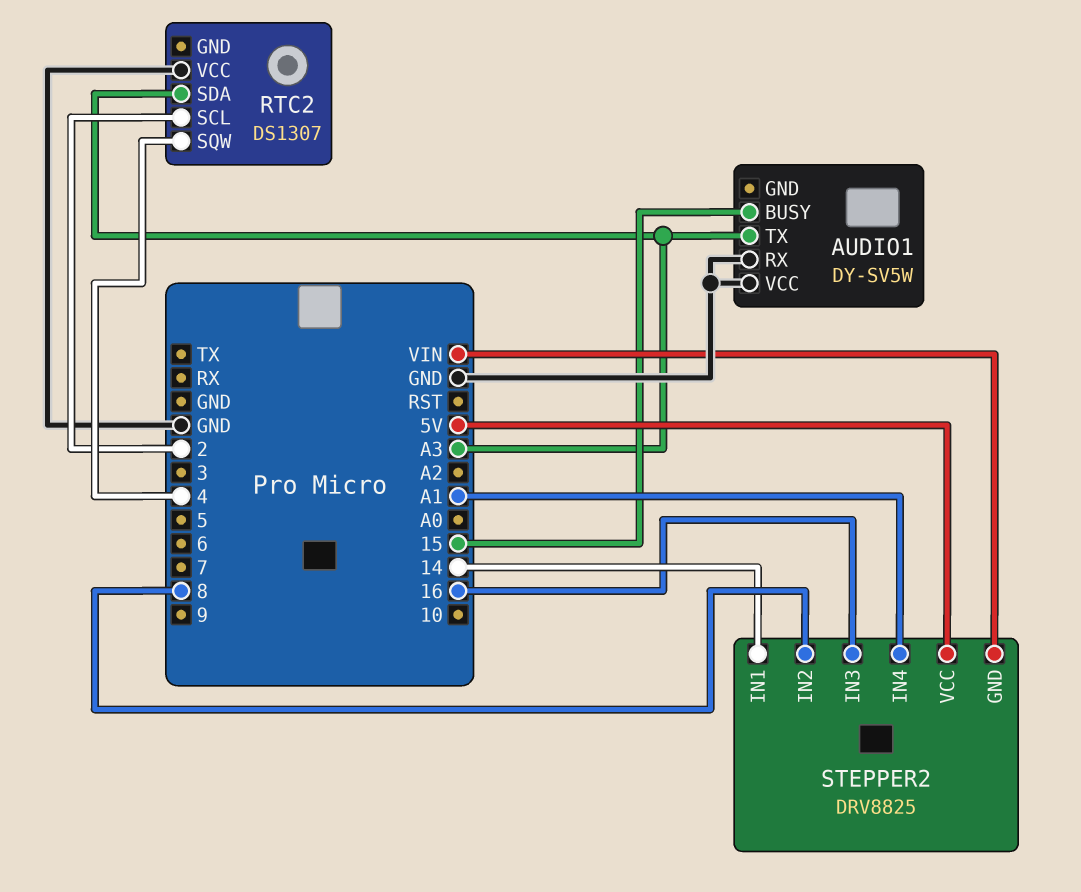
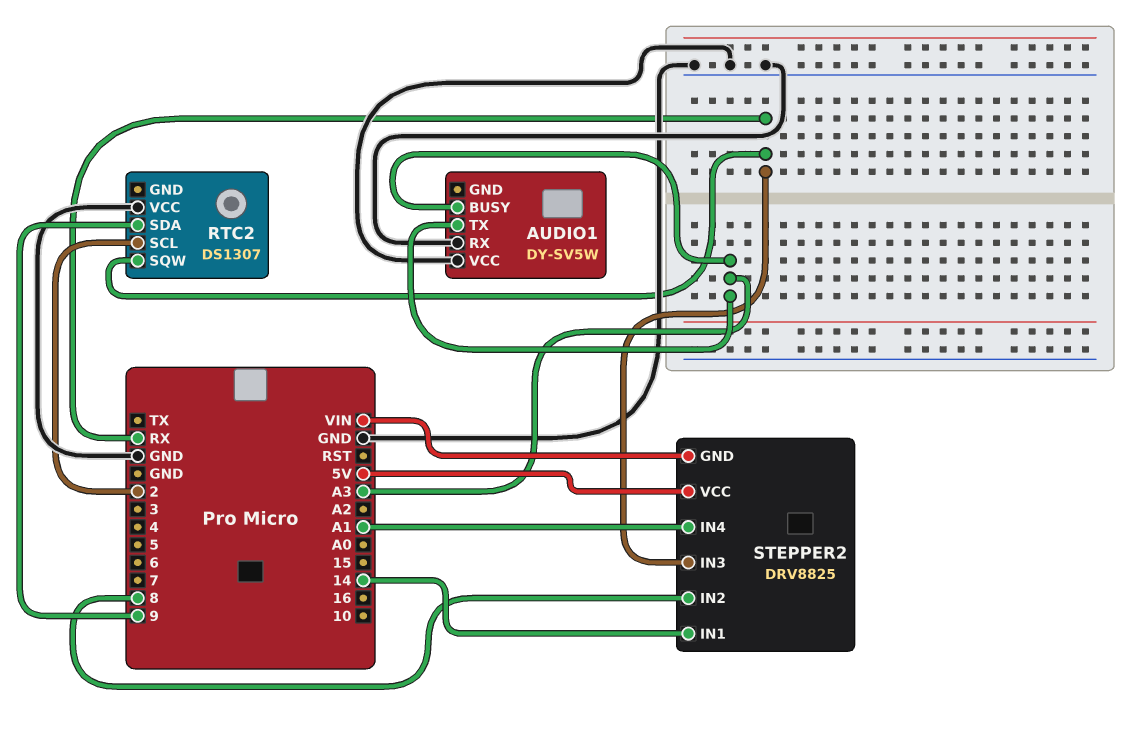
AUDIO1 pin BUSY: 15 -> A3
RTC2 pin SDA: A3 -> 9
RTC2 pin SQW: 4 -> RX
STEPPER2 pin IN3: 16 -> RX

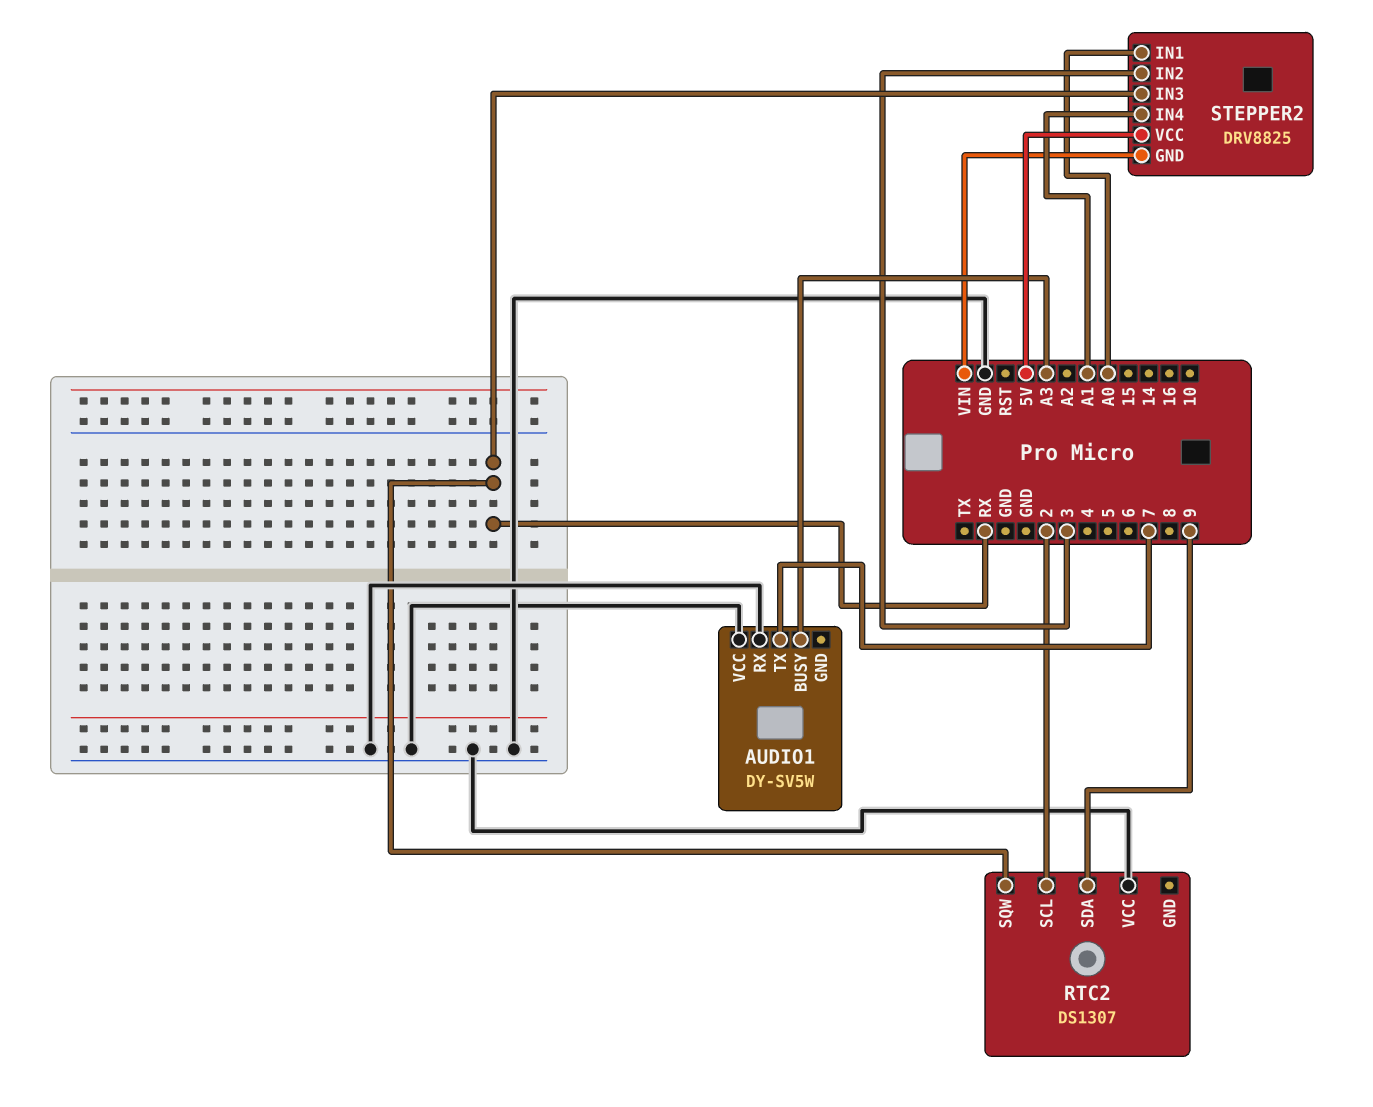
AUDIO1 pin TX: A3 -> 7
STEPPER2 pin IN1: 14 -> A0
STEPPER2 pin IN2: 8 -> 3

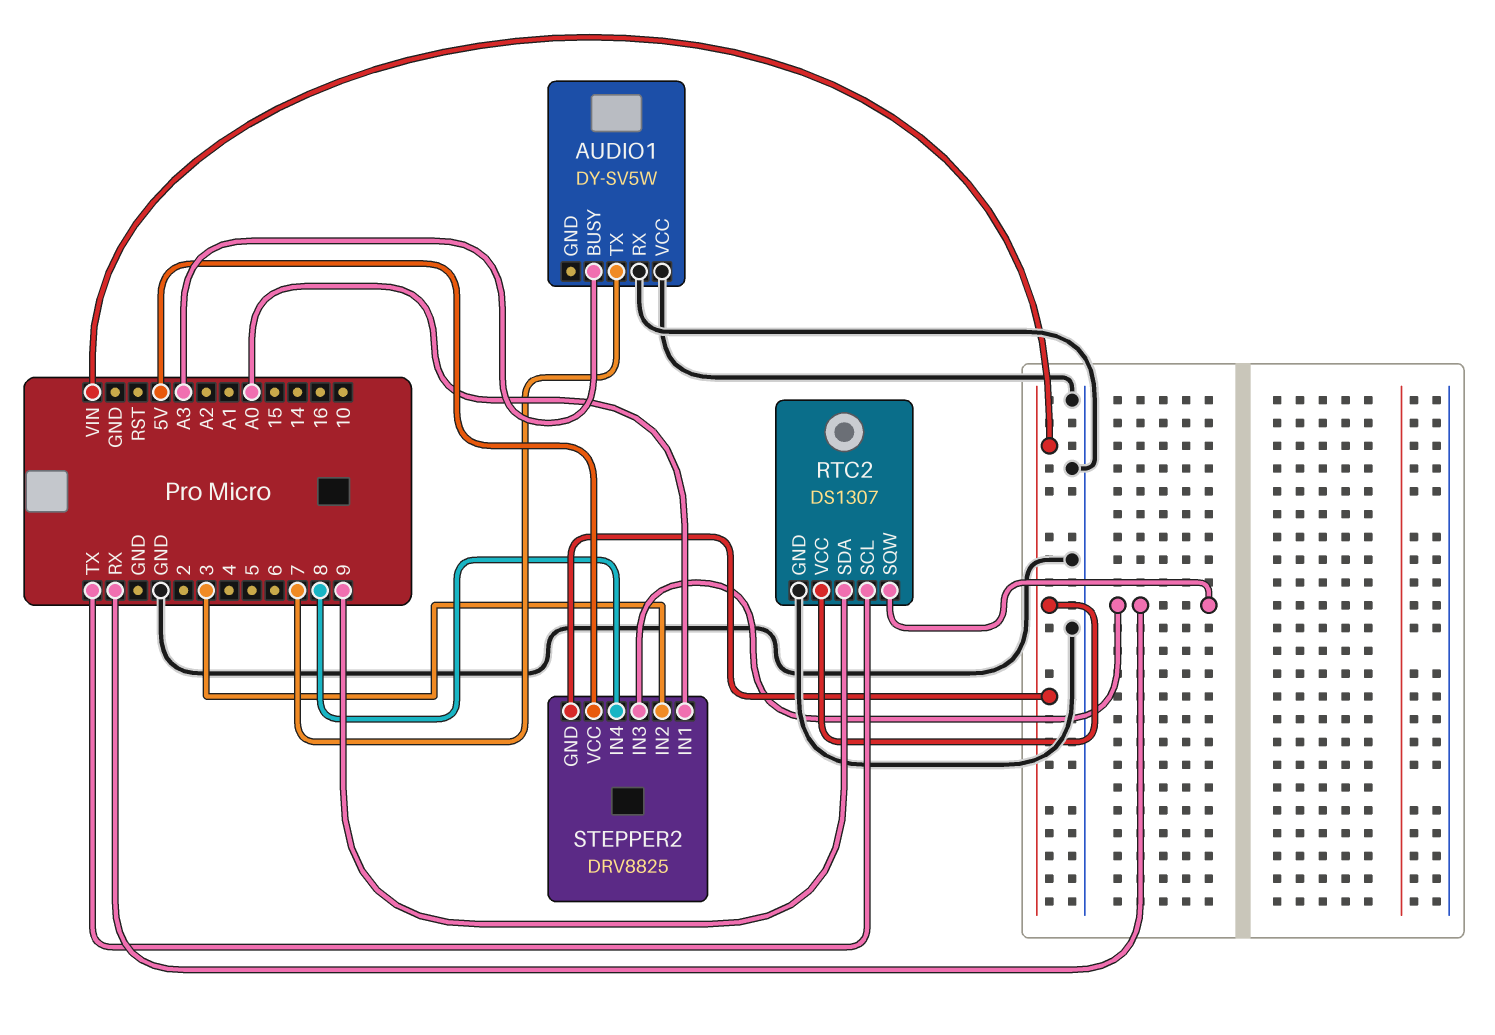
RTC2 pin GND: none -> GND
RTC2 pin SCL: 2 -> TX
RTC2 pin VCC: GND -> VIN
STEPPER2 pin IN4: A1 -> 8

